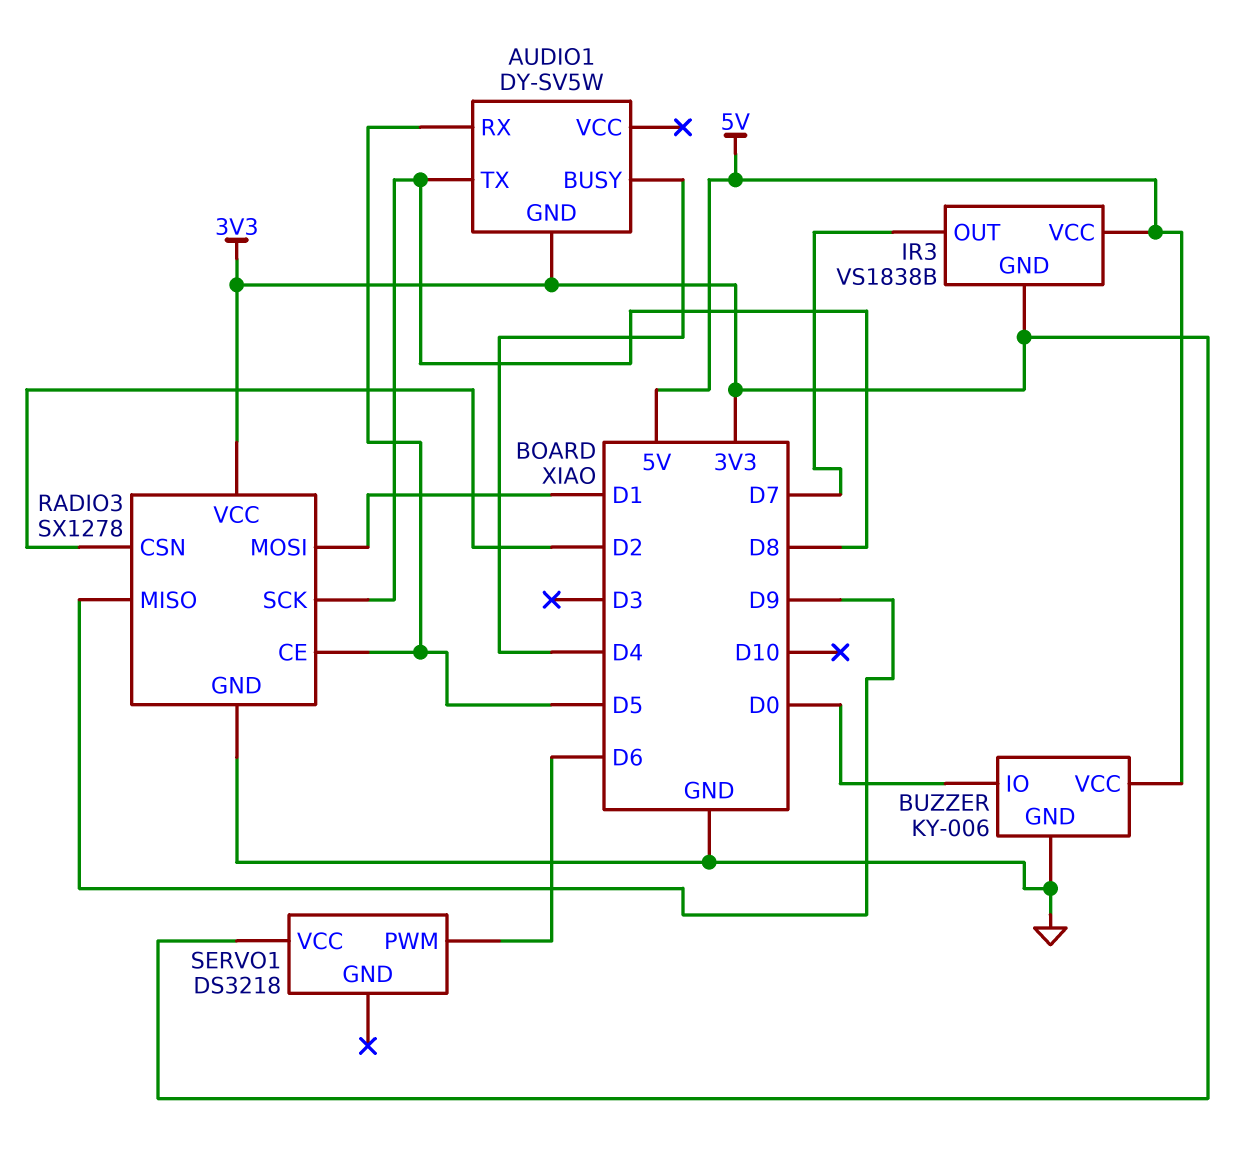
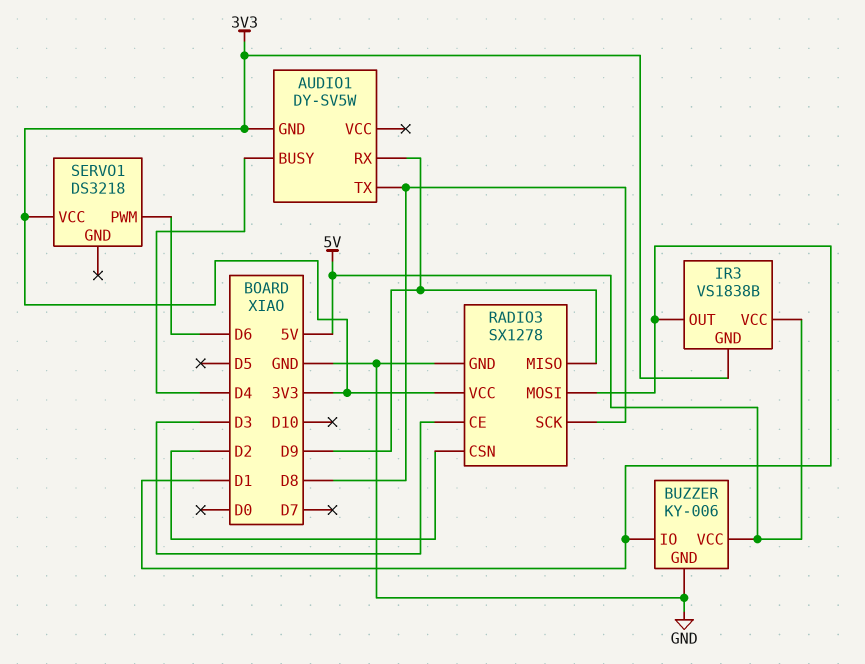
AUDIO1 pin RX: D5 -> D9
BUZZER pin IO: D0 -> D1
IR3 pin OUT: D7 -> D1
RADIO3 pin CE: D5 -> D3

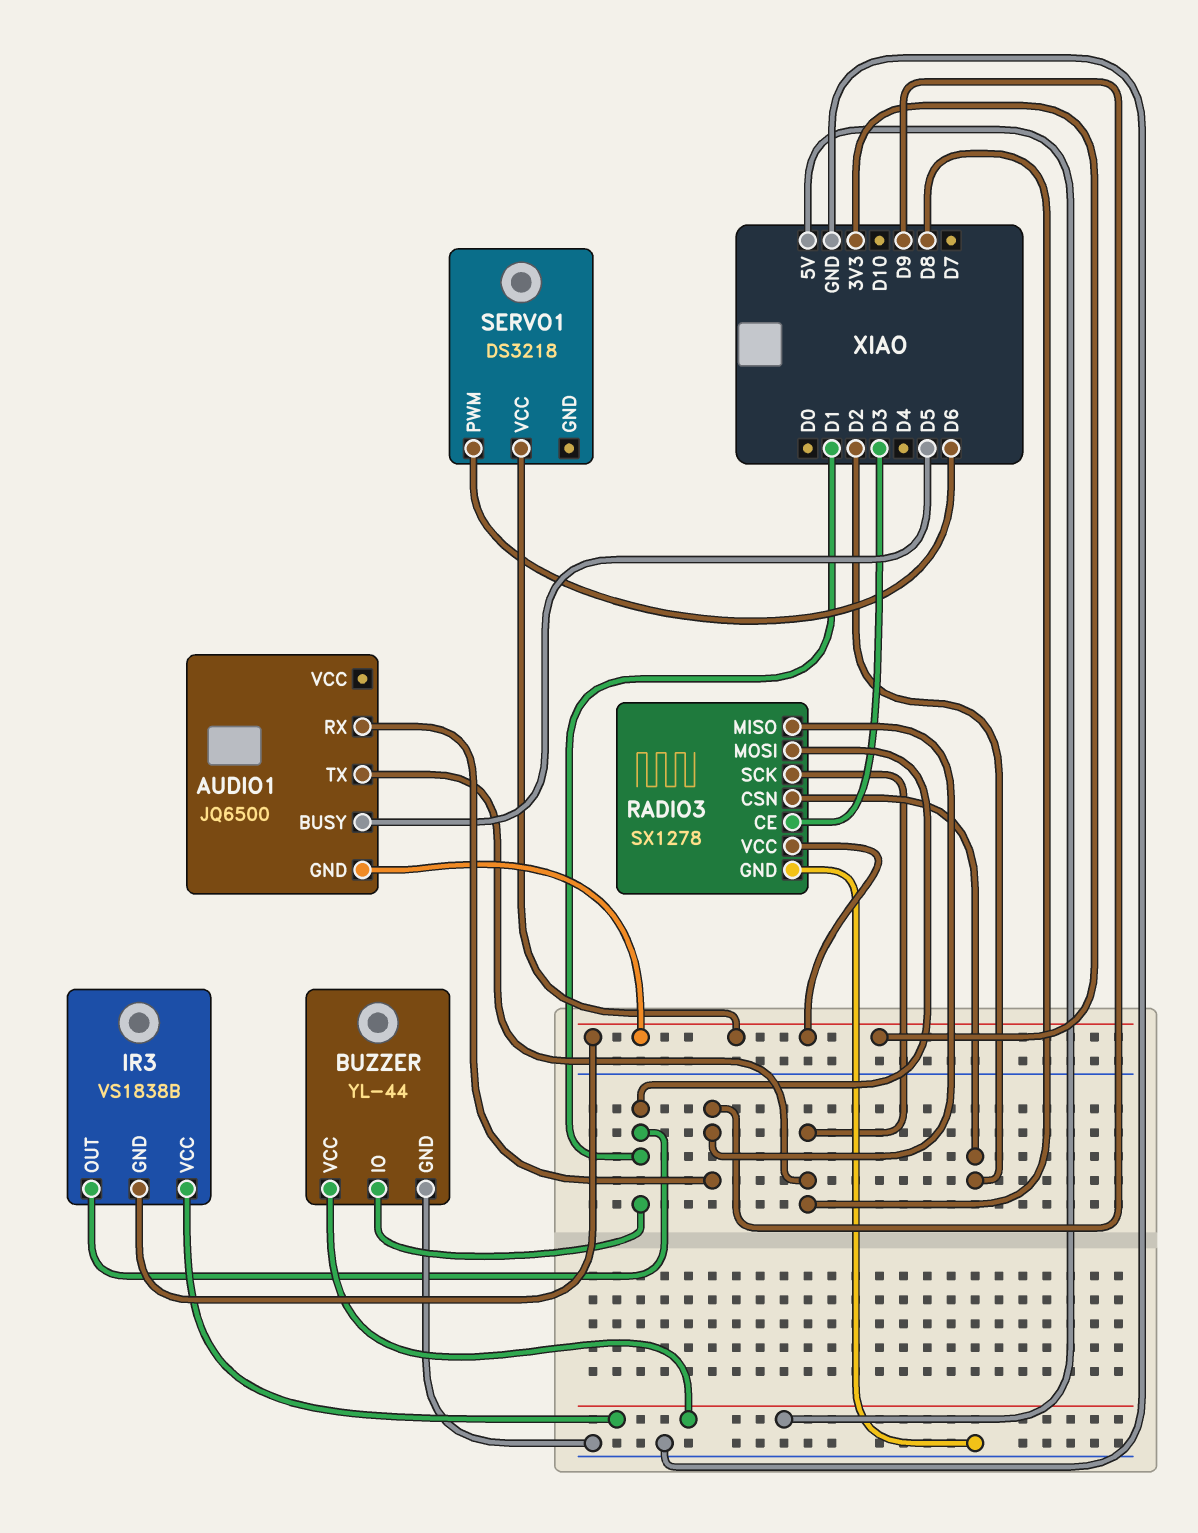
AUDIO1: DY-SV5W -> JQ6500
AUDIO1 pin BUSY: D4 -> D5
BUZZER: KY-006 -> YL-44

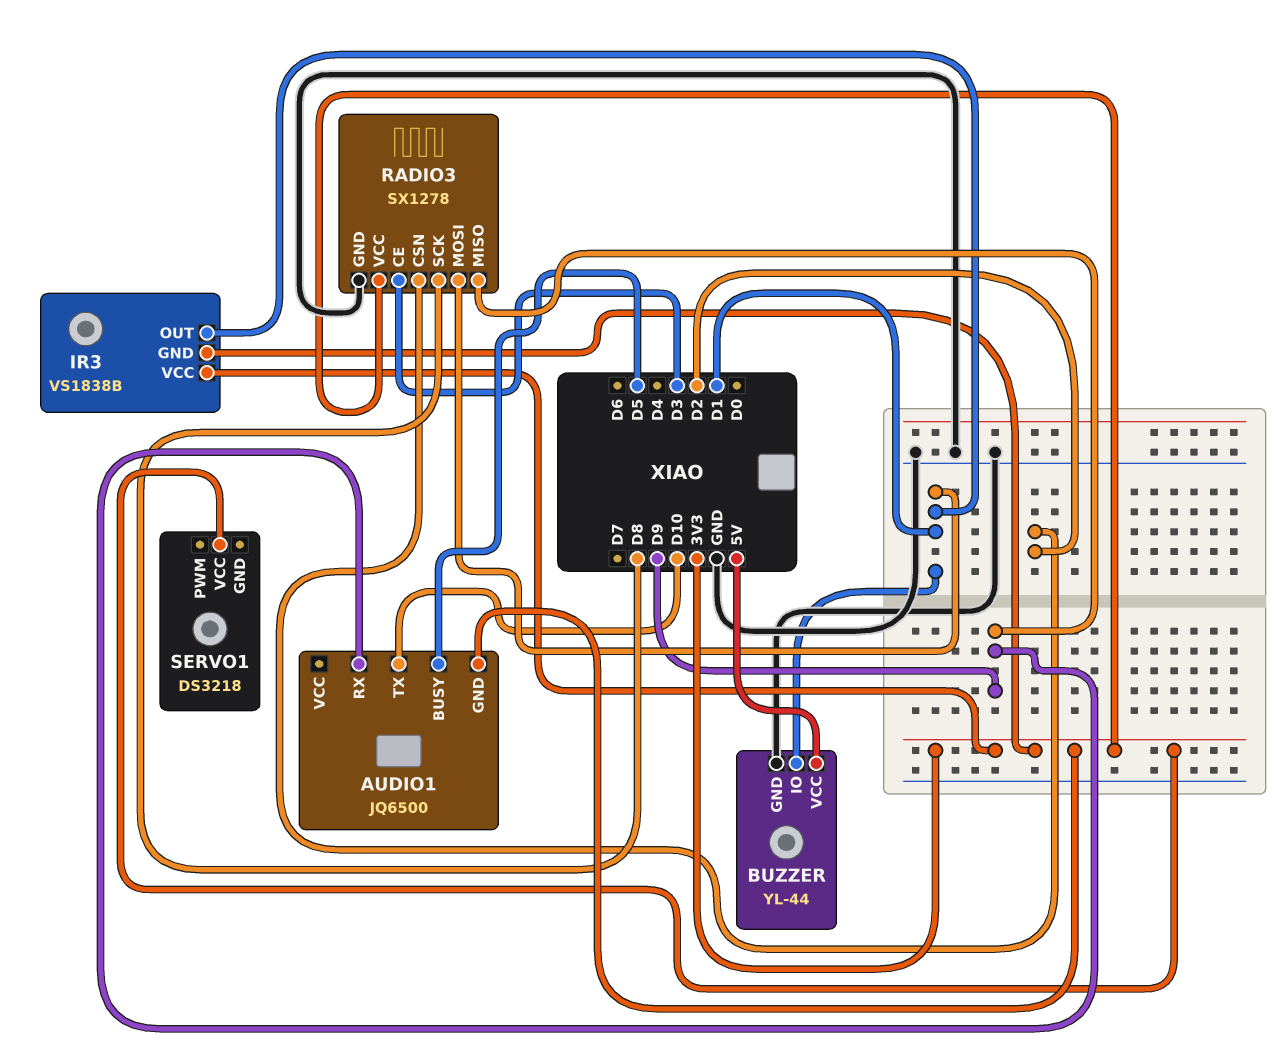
AUDIO1 pin TX: D8 -> D10
IR3 pin VCC: 5V -> 3V3
SERVO1 pin PWM: D6 -> none

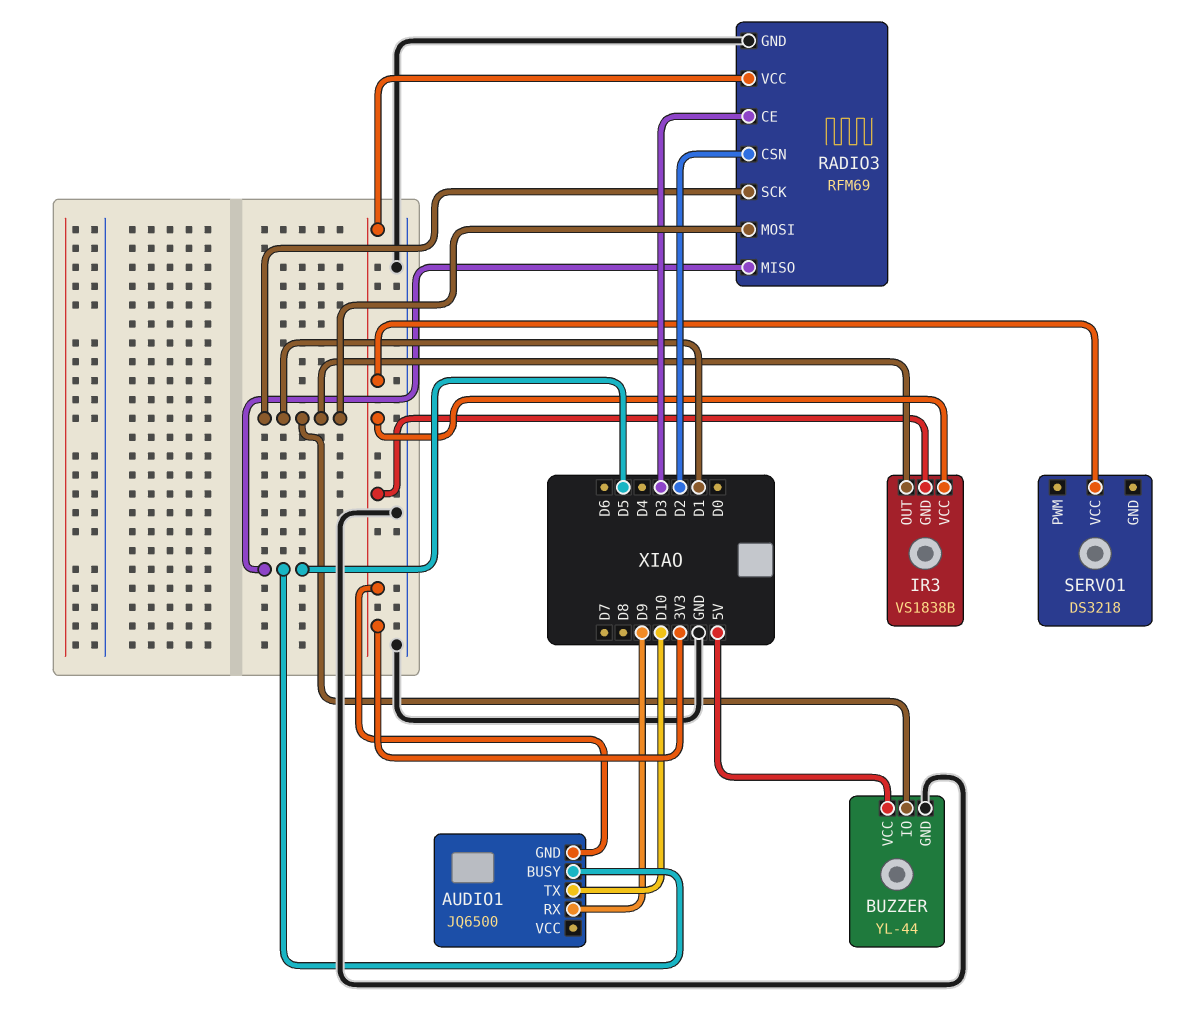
RADIO3: SX1278 -> RFM69
RADIO3 pin MISO: D9 -> D5
RADIO3 pin SCK: D8 -> D1

